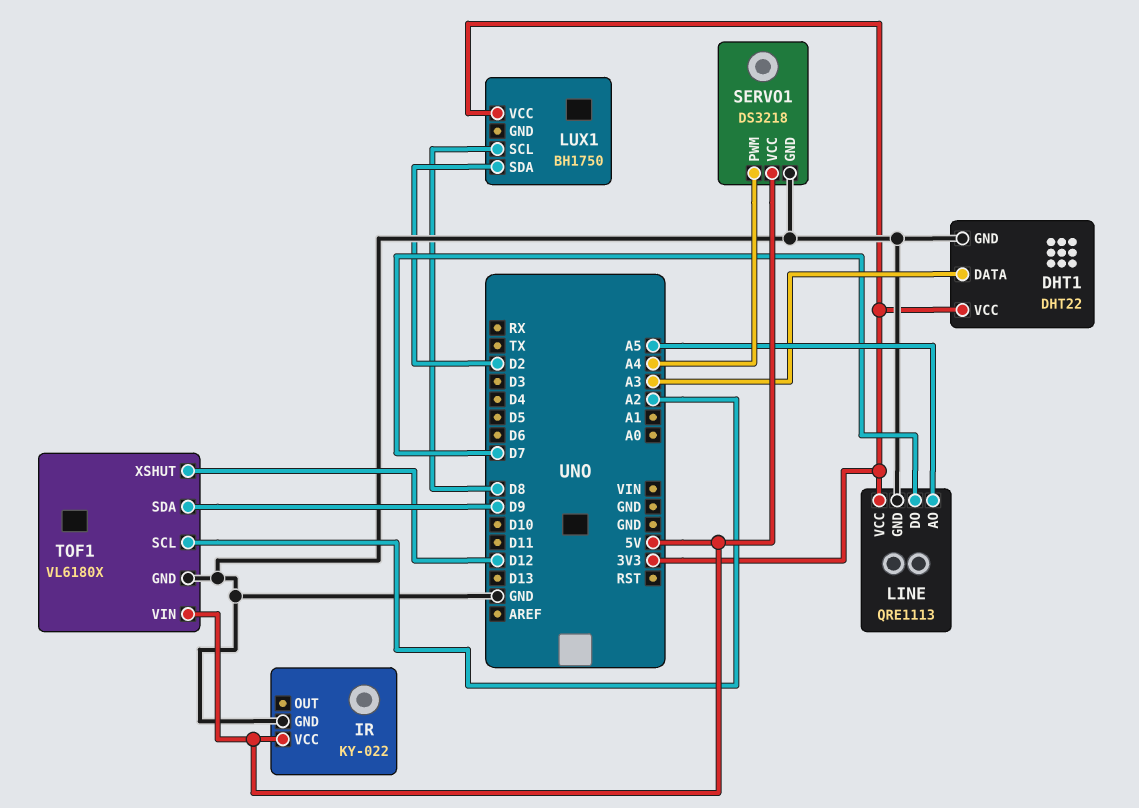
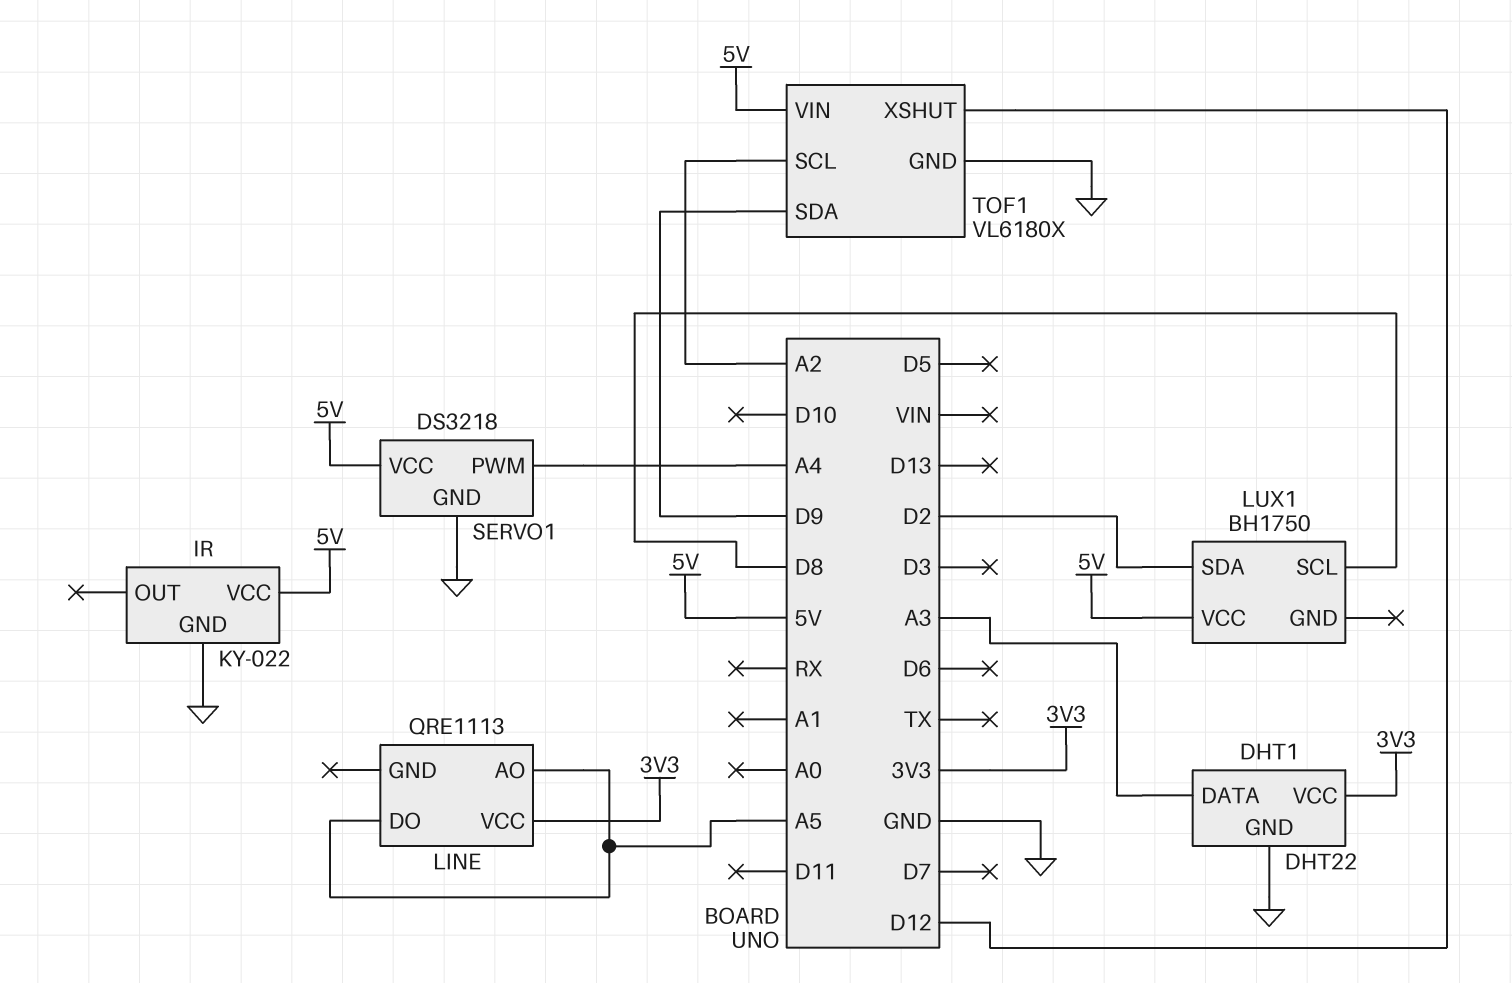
LINE pin DO: D7 -> A5
LINE pin GND: GND -> none
LUX1 pin VCC: 3V3 -> 5V

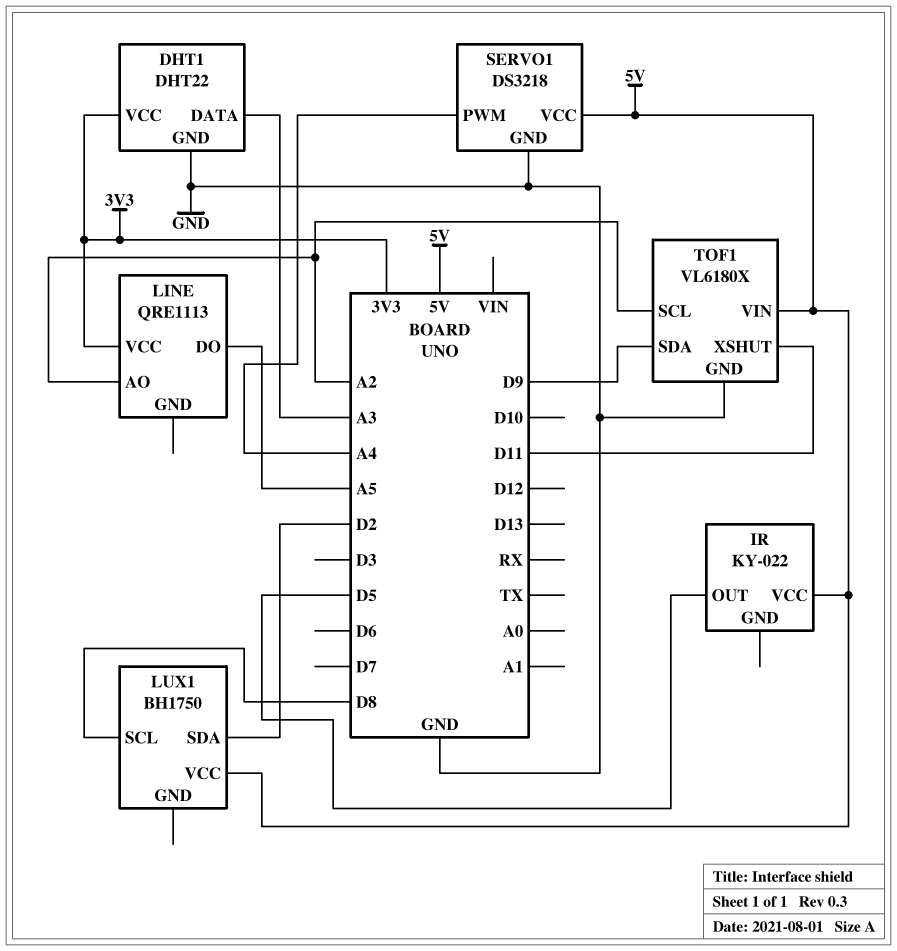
IR pin GND: GND -> none
IR pin OUT: none -> D5
LINE pin AO: A5 -> A2
TOF1 pin XSHUT: D12 -> D11

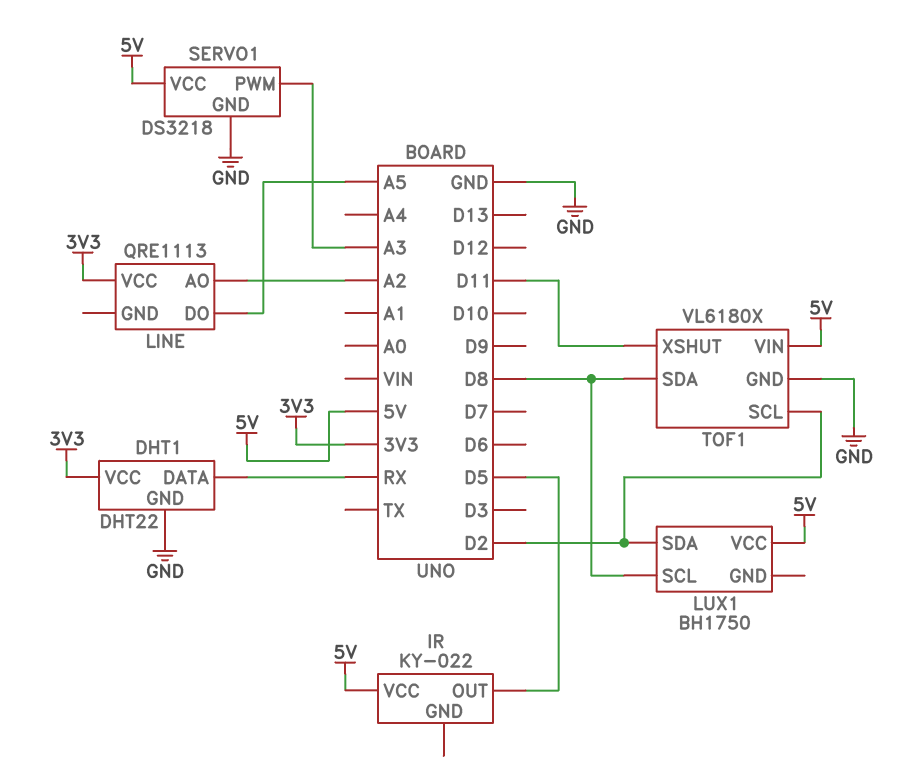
DHT1 pin DATA: A3 -> RX
SERVO1 pin PWM: A4 -> A3
TOF1 pin SCL: A2 -> D2
TOF1 pin SDA: D9 -> D8

